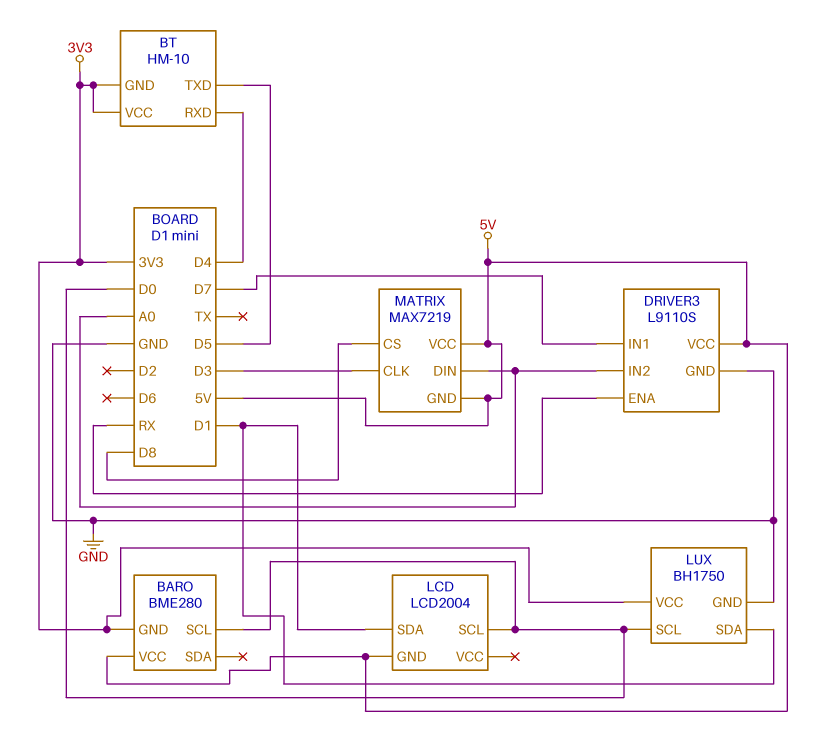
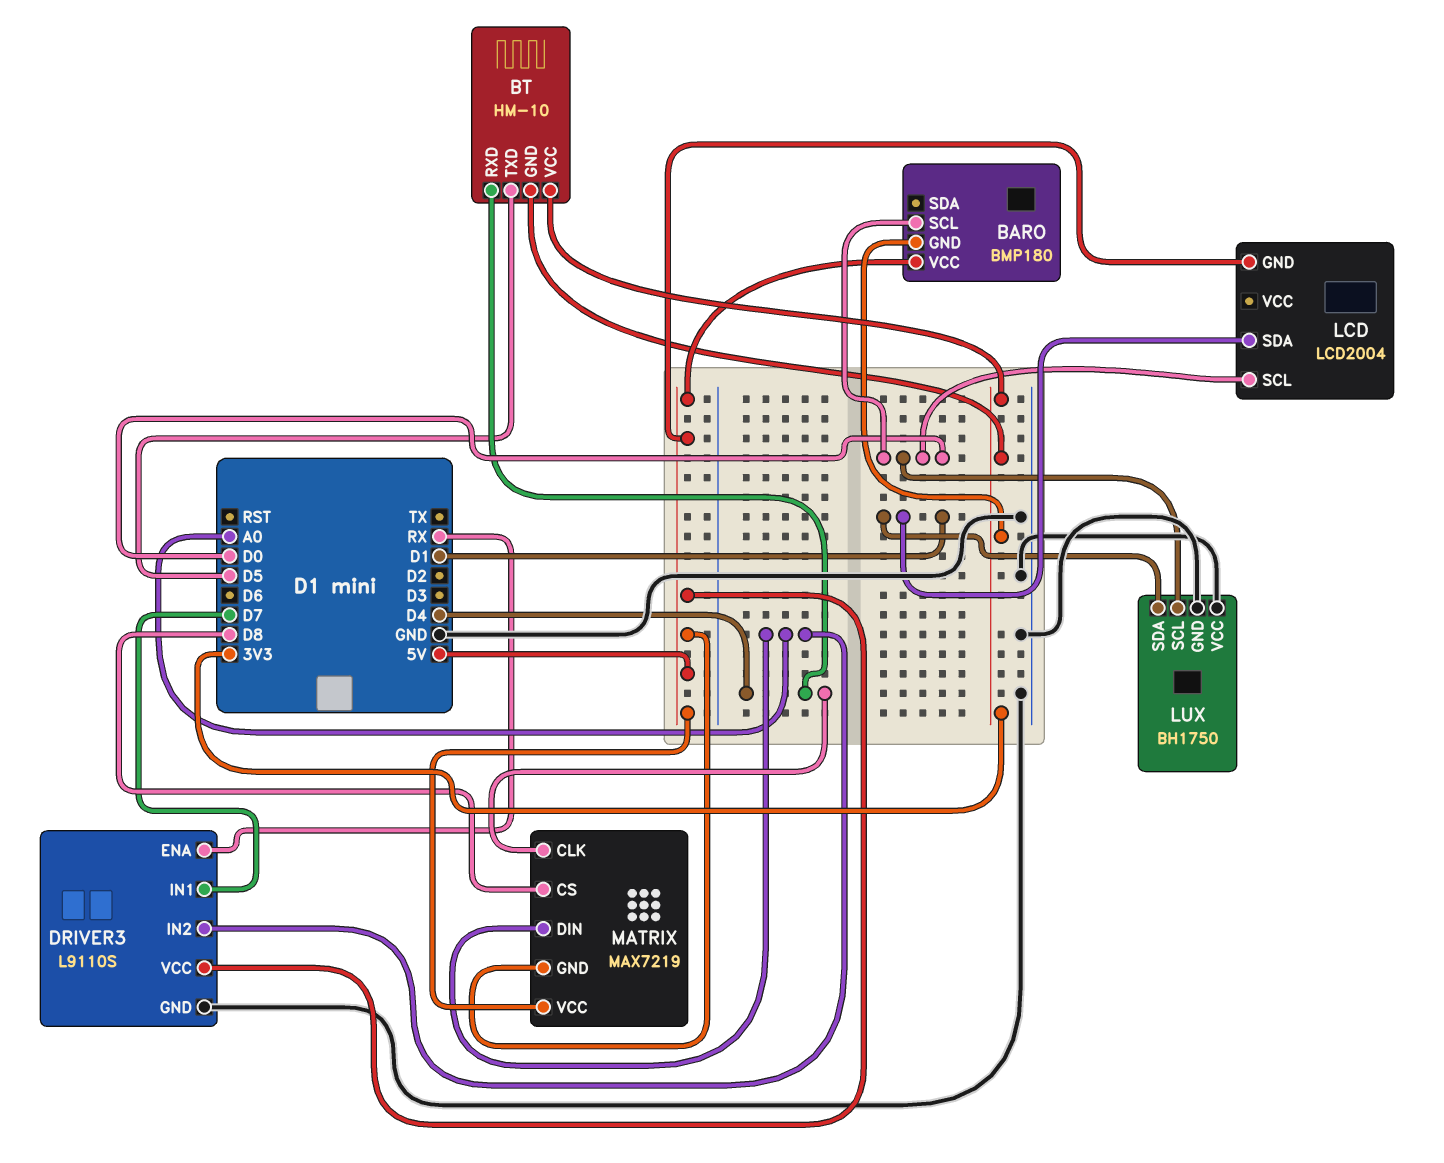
BARO: BME280 -> BMP180
LUX pin VCC: 3V3 -> GND
MATRIX pin CLK: D3 -> D4

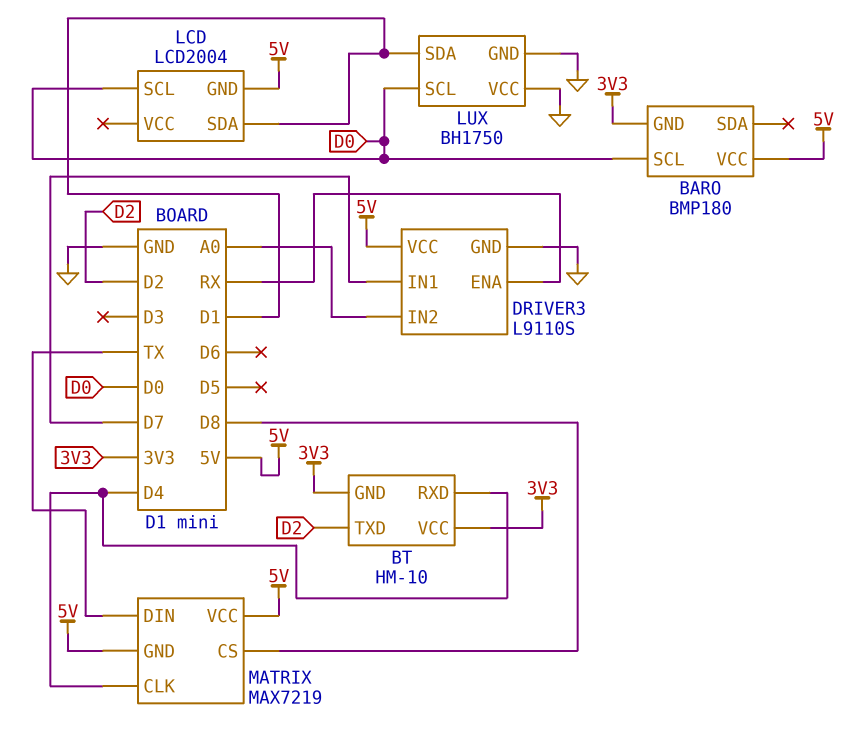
BT pin TXD: D5 -> D2
MATRIX pin DIN: A0 -> TX

